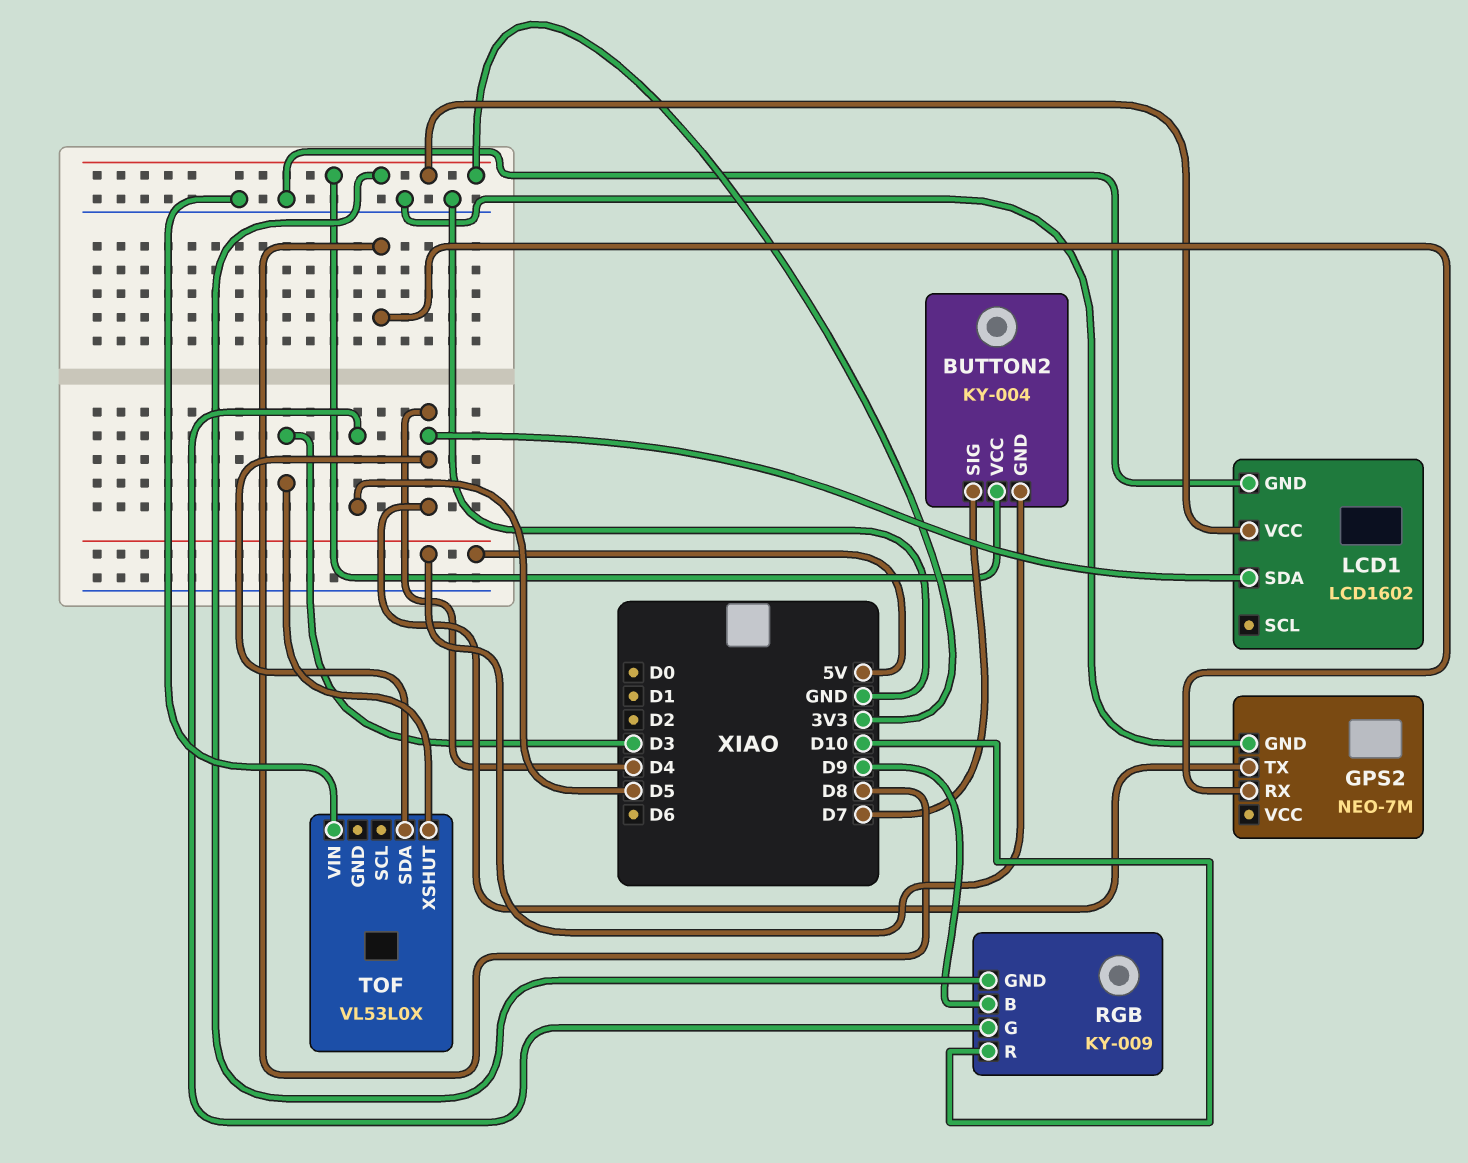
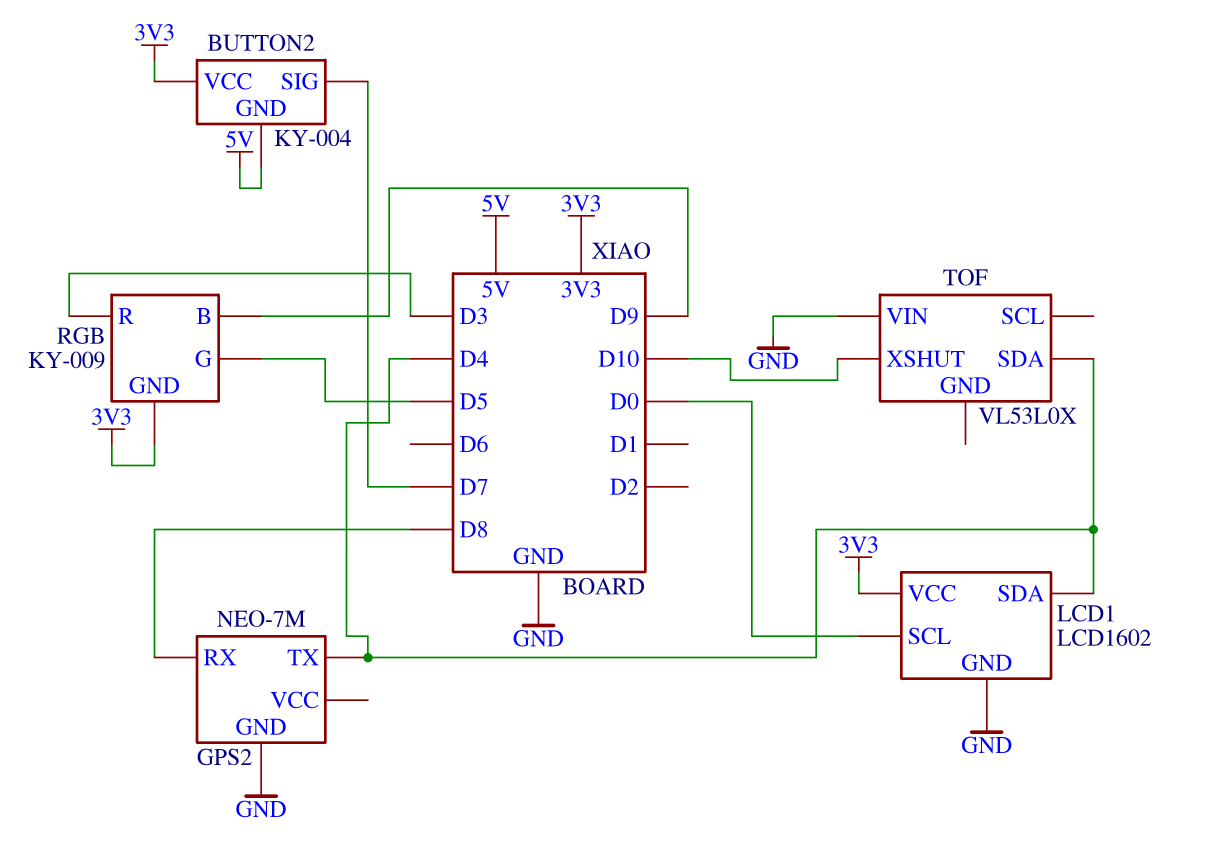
LCD1 pin SCL: none -> D0
RGB pin R: D10 -> D3
TOF pin XSHUT: D3 -> D10

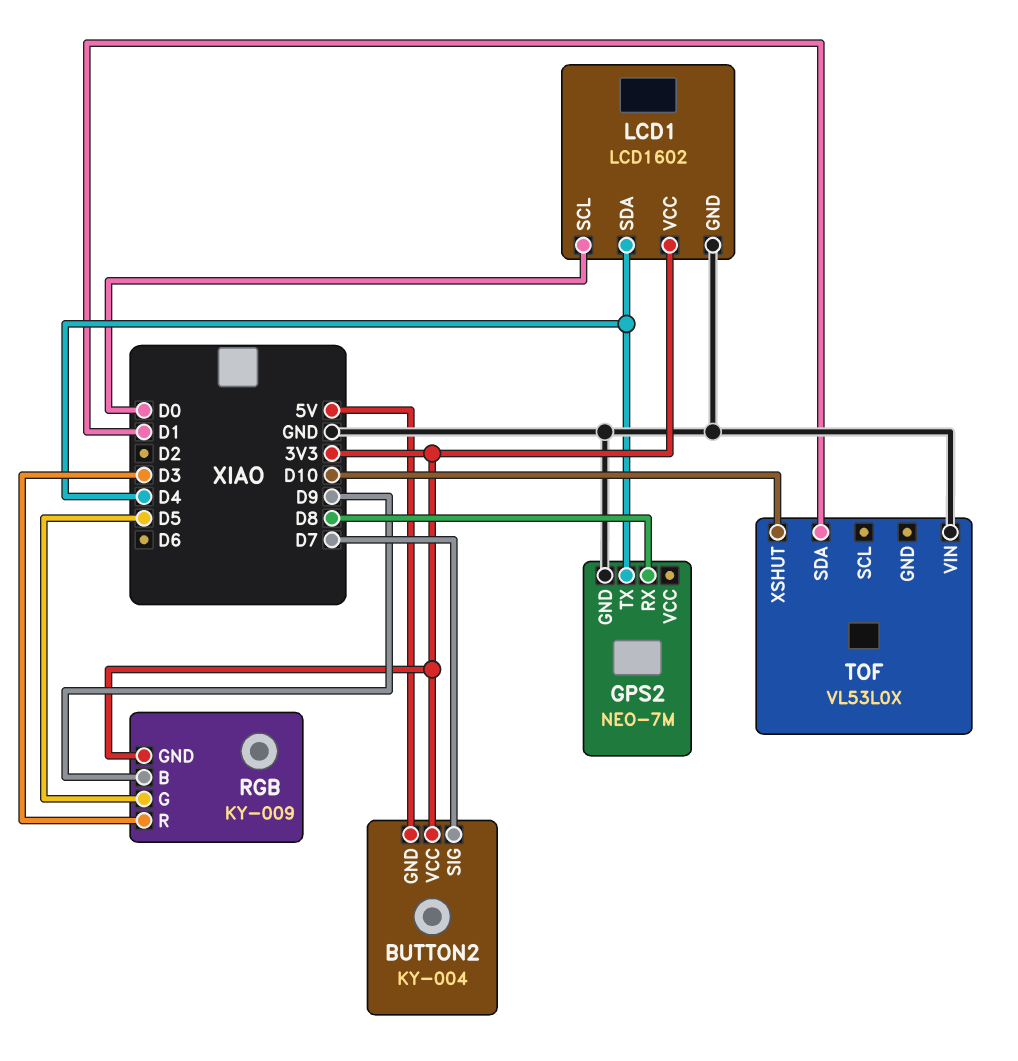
TOF pin SDA: D4 -> D1

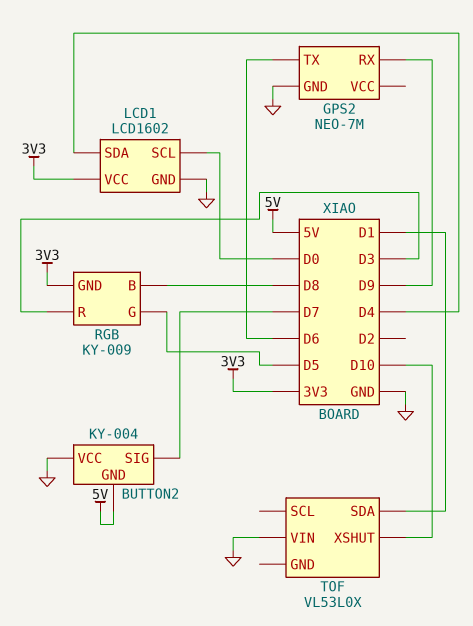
BUTTON2 pin VCC: 3V3 -> GND
GPS2 pin RX: D8 -> D9
GPS2 pin TX: D4 -> D6
RGB pin B: D9 -> D8

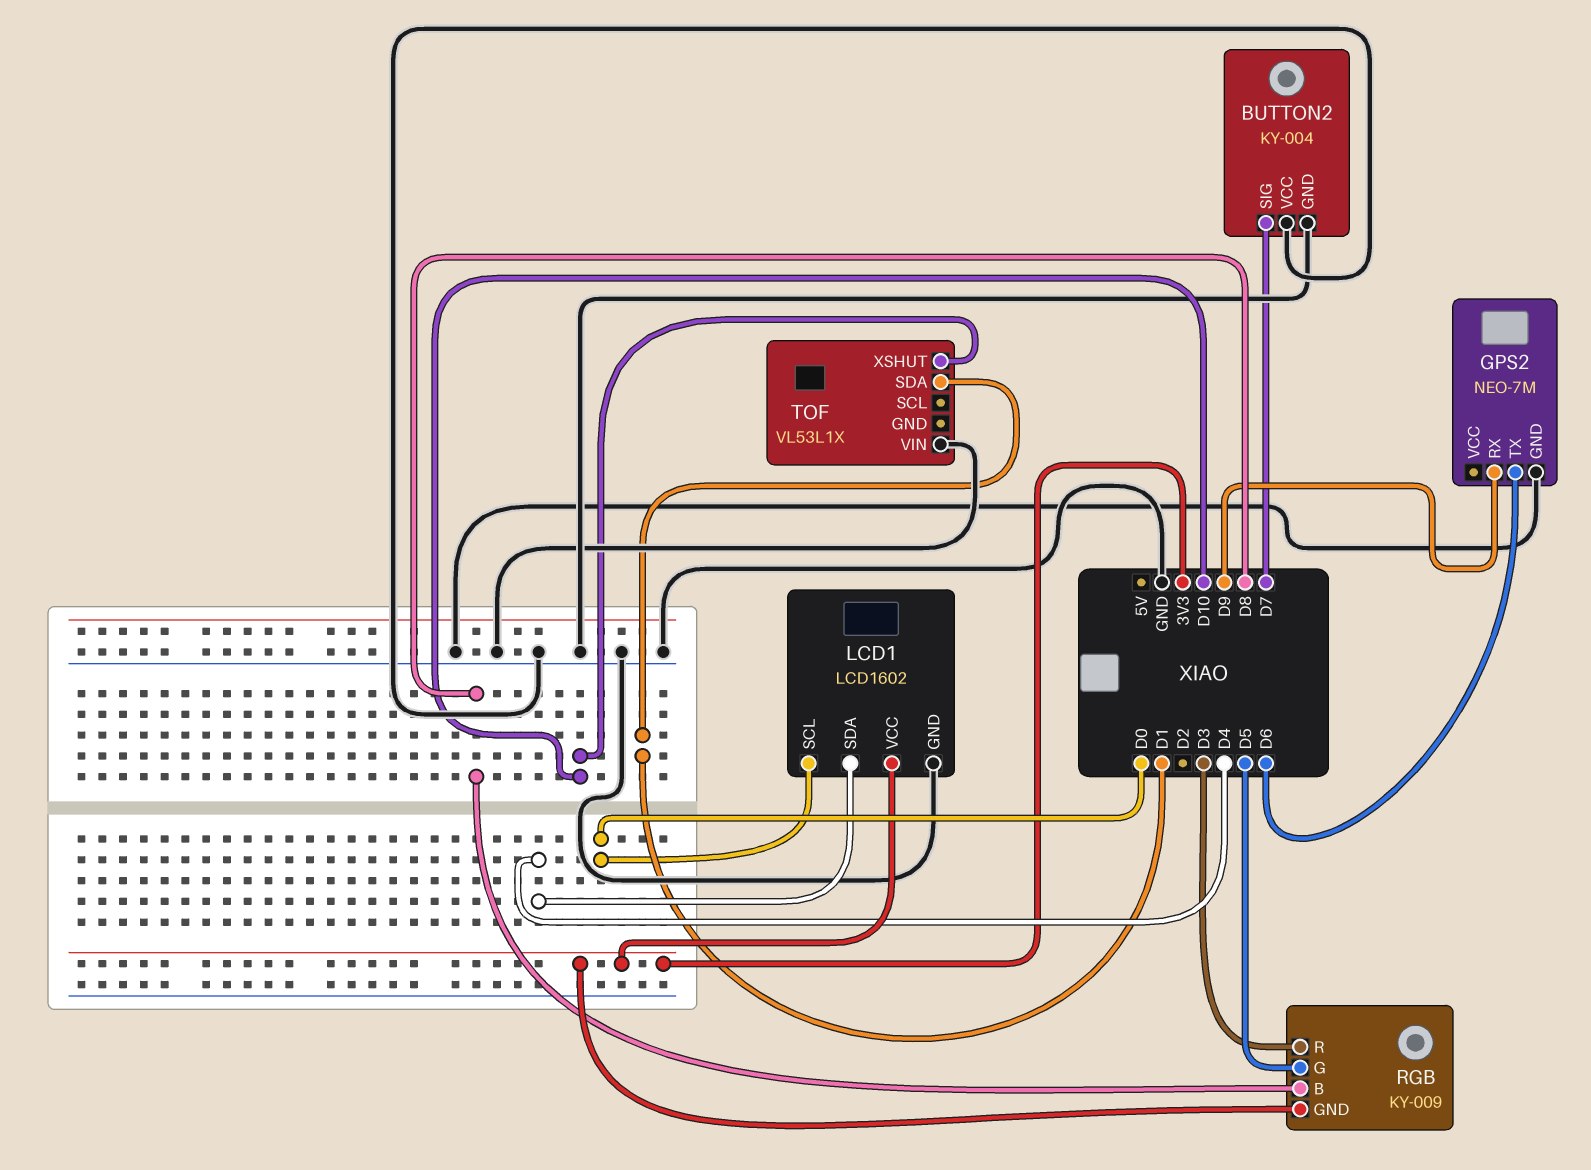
BUTTON2 pin GND: 5V -> GND
TOF: VL53L0X -> VL53L1X

